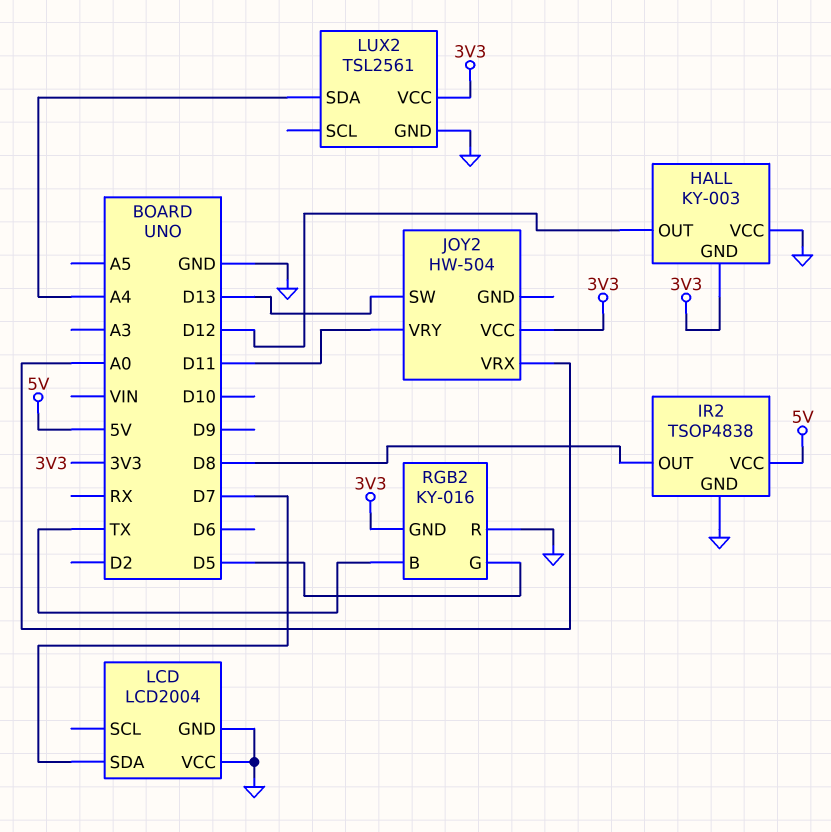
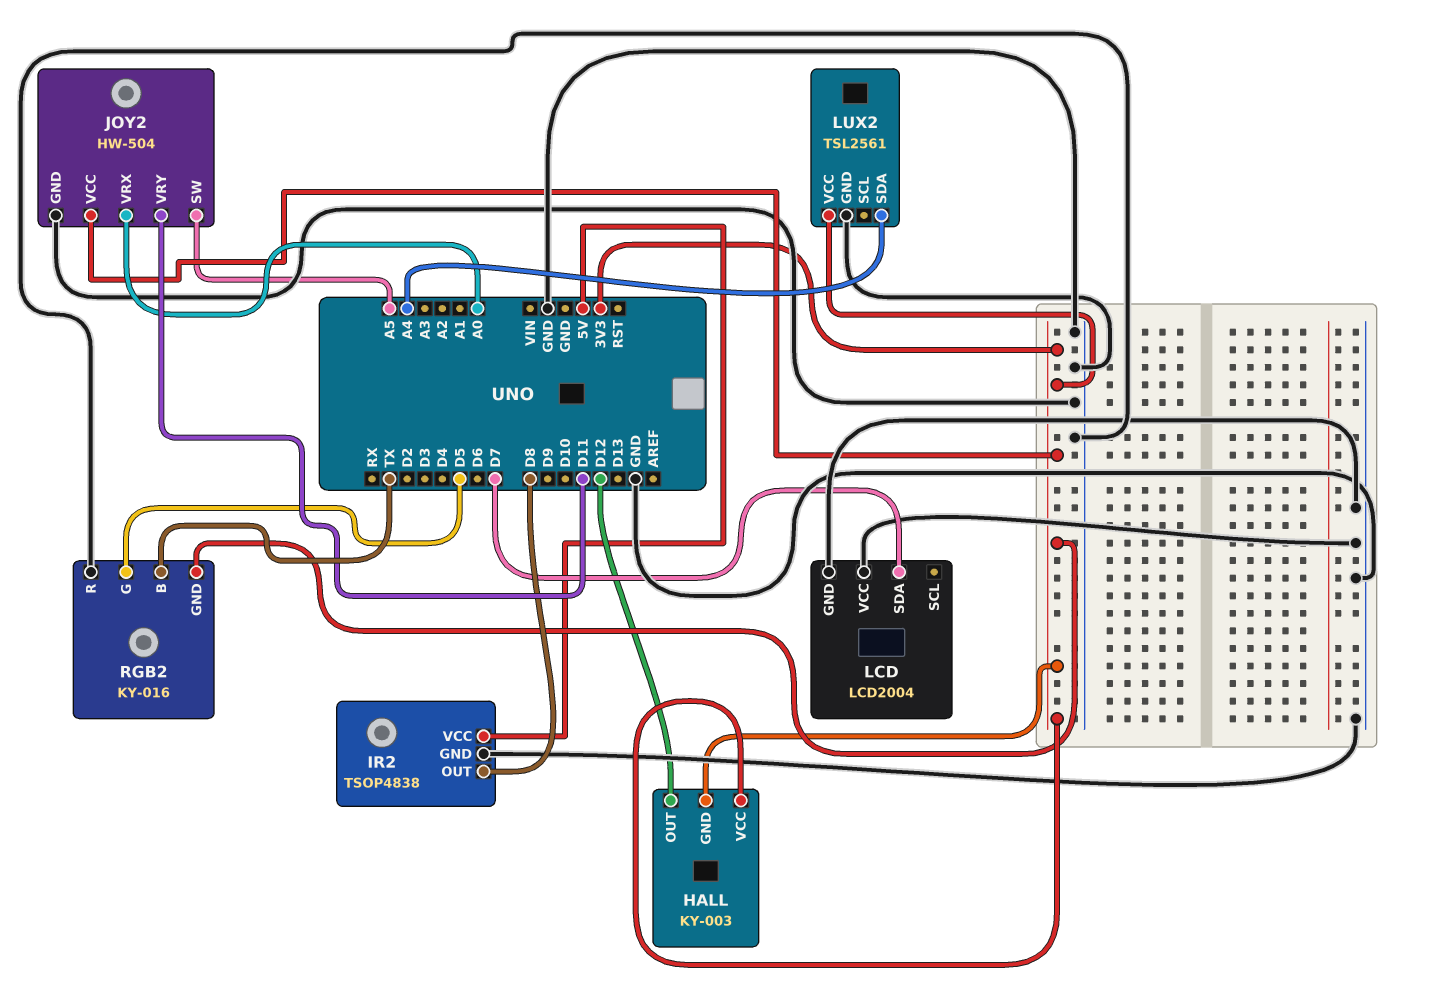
HALL pin VCC: GND -> 3V3
JOY2 pin GND: none -> GND
JOY2 pin SW: D13 -> A5

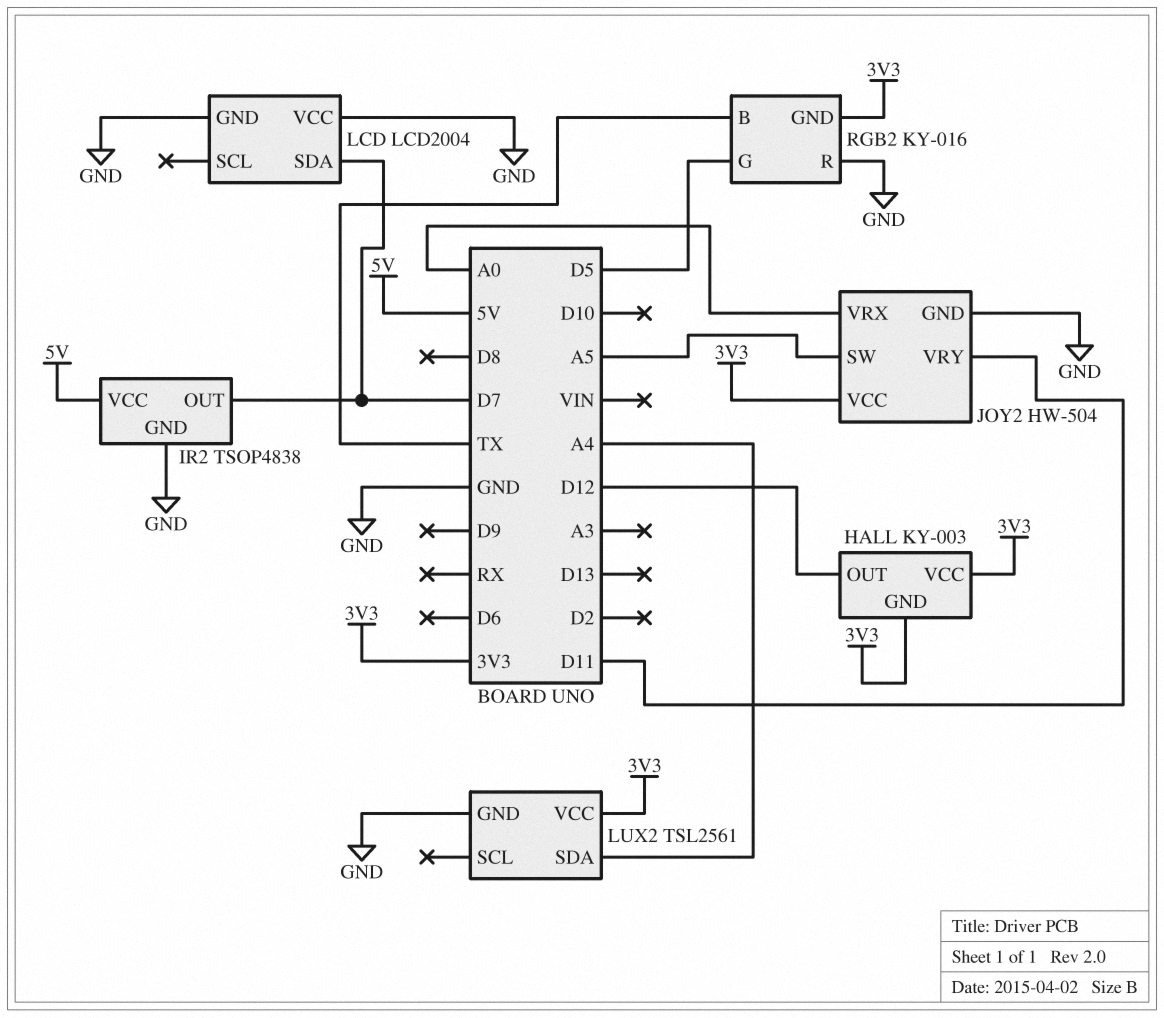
IR2 pin OUT: D8 -> D7

